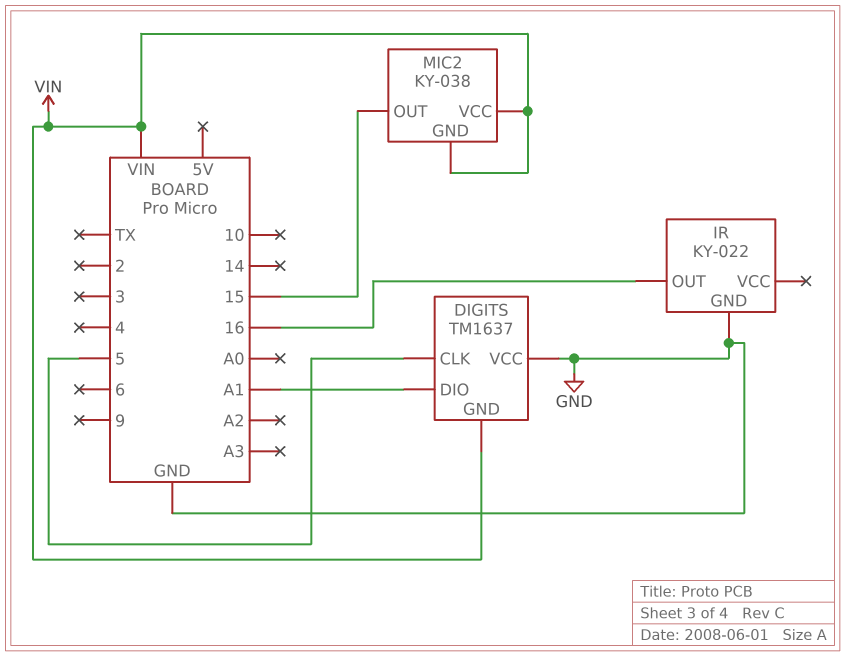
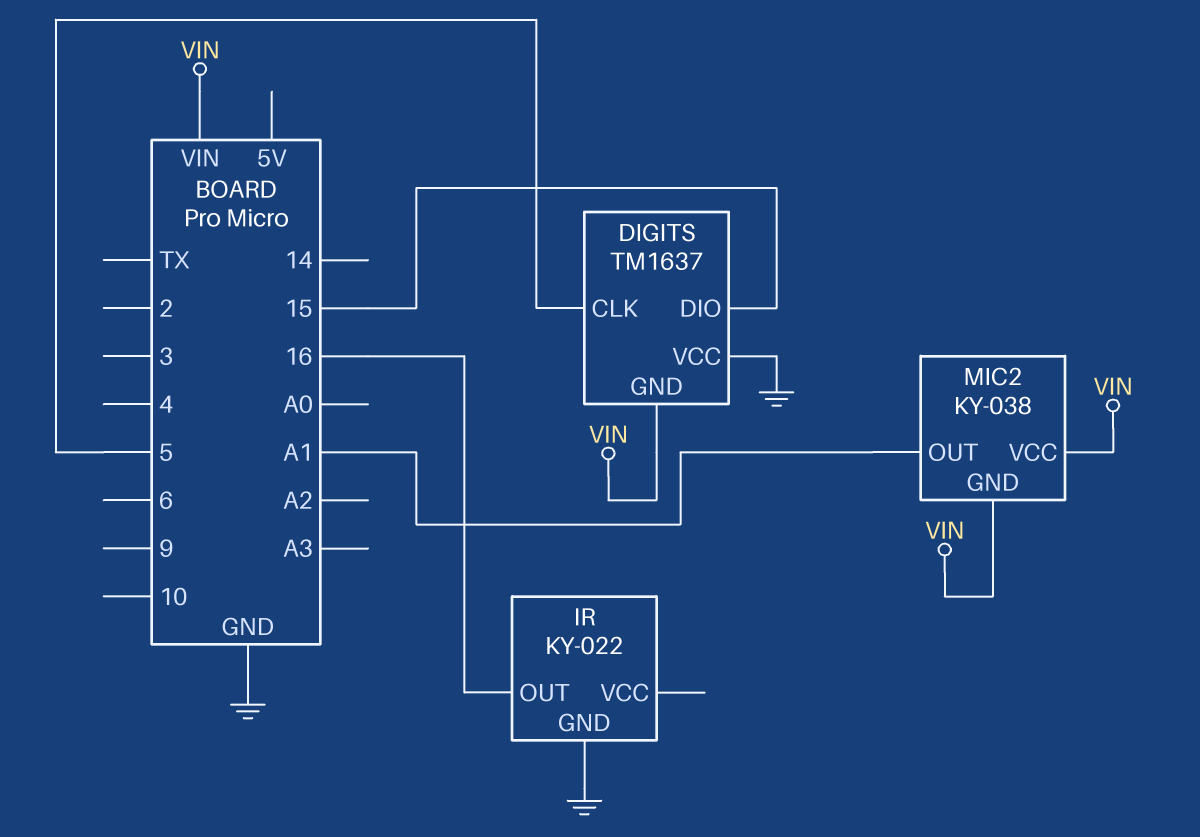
DIGITS pin DIO: A1 -> 15
MIC2 pin OUT: 15 -> A1

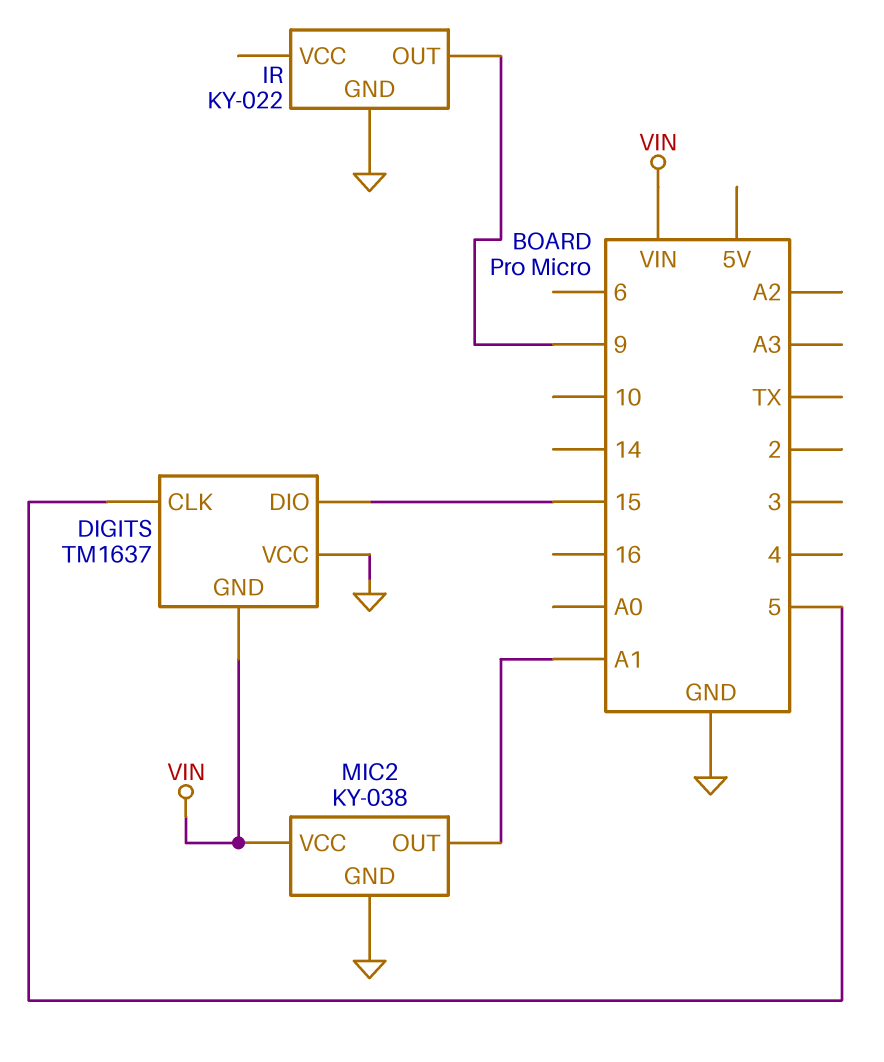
IR pin OUT: 16 -> 9
MIC2 pin GND: VIN -> GND

